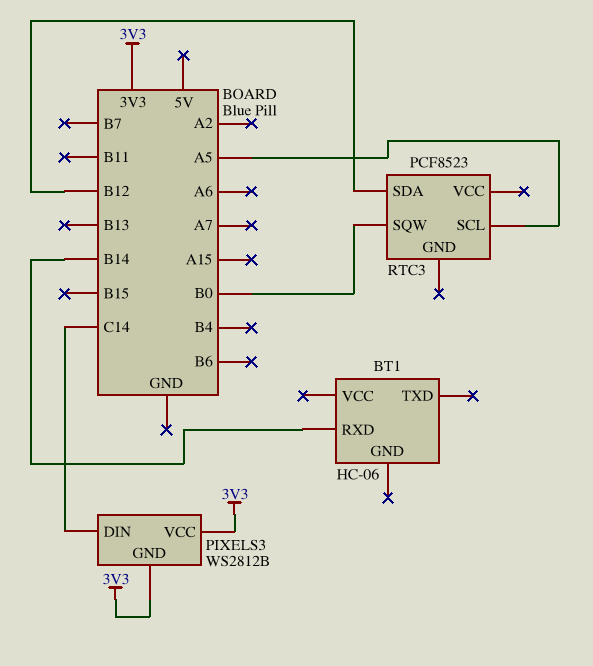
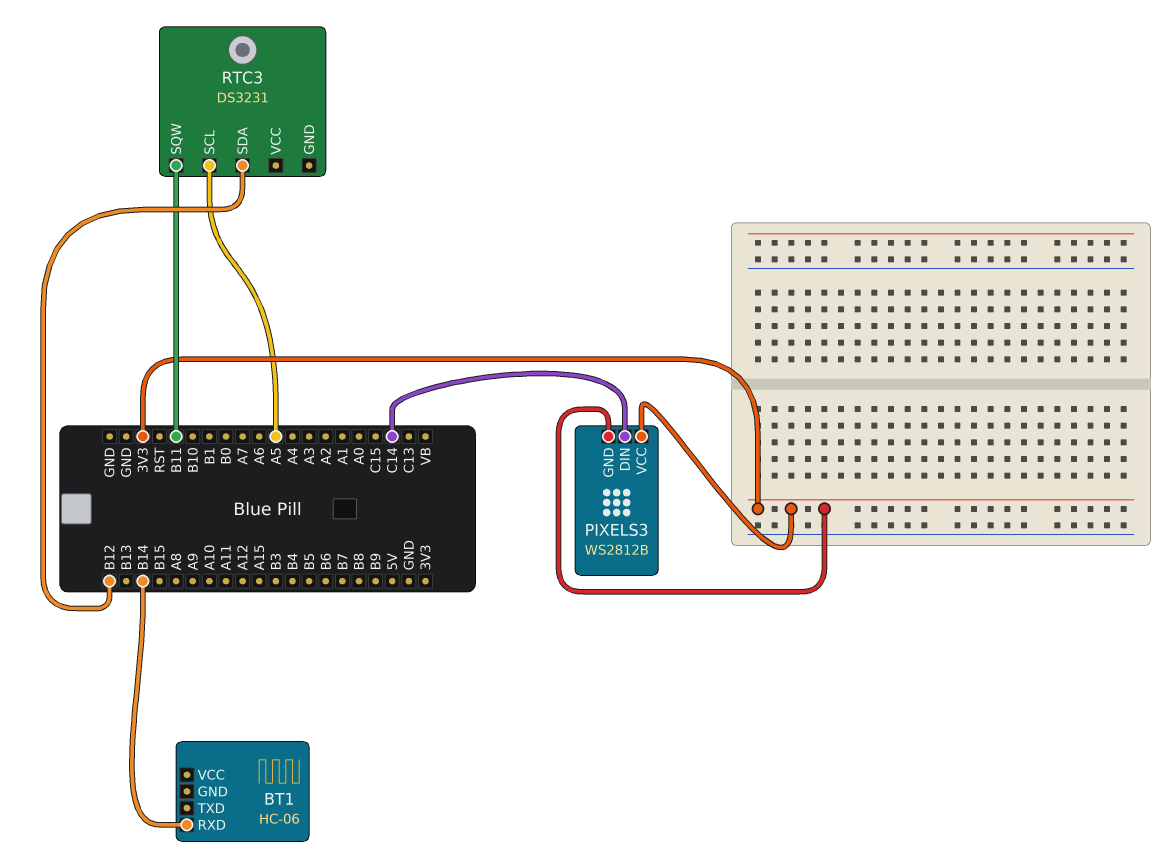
RTC3: PCF8523 -> DS3231
RTC3 pin SQW: B0 -> B11

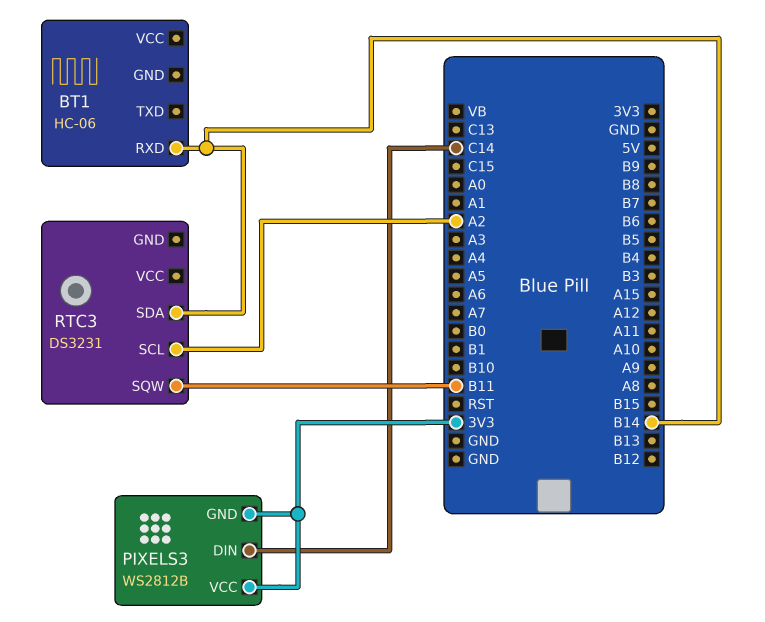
RTC3 pin SCL: A5 -> A2
RTC3 pin SDA: B12 -> B14

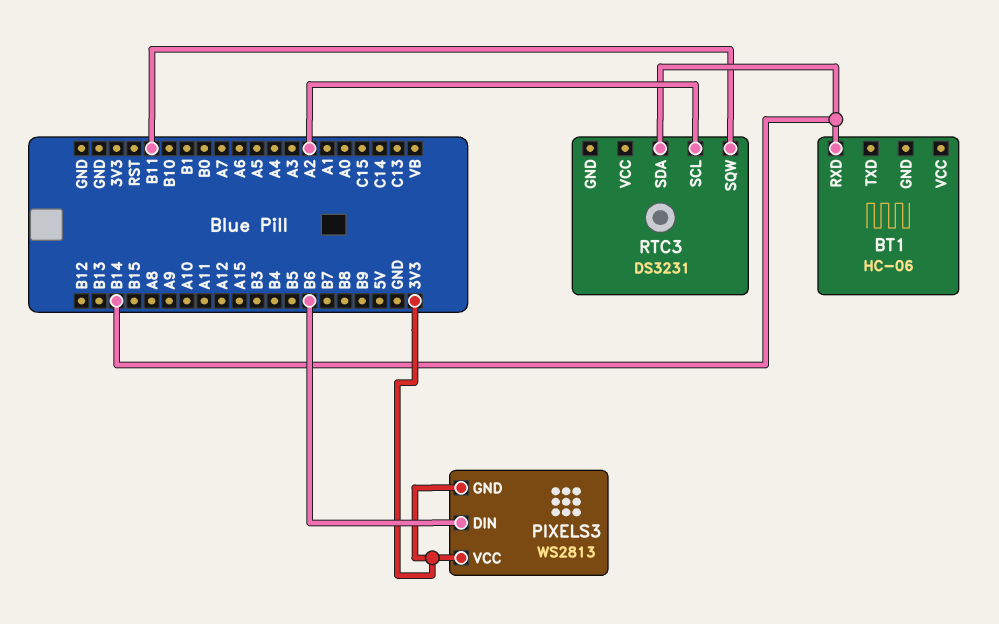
PIXELS3: WS2812B -> WS2813
PIXELS3 pin DIN: C14 -> B6

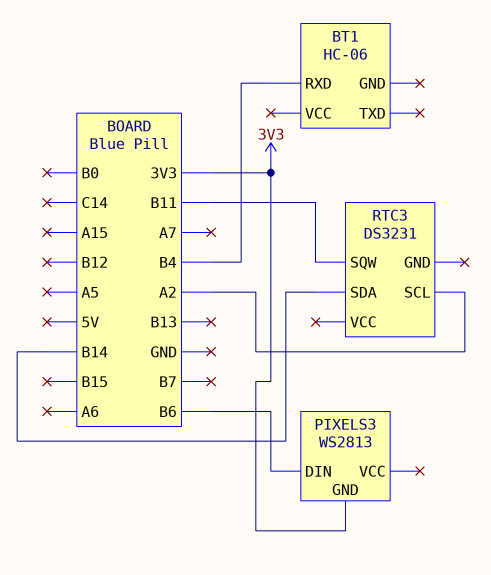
BT1 pin RXD: B14 -> B4
PIXELS3 pin VCC: 3V3 -> none

